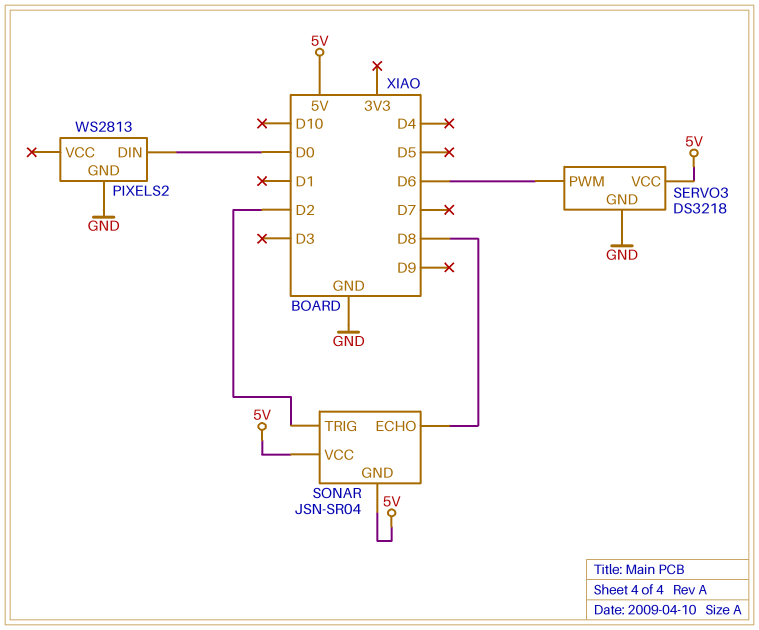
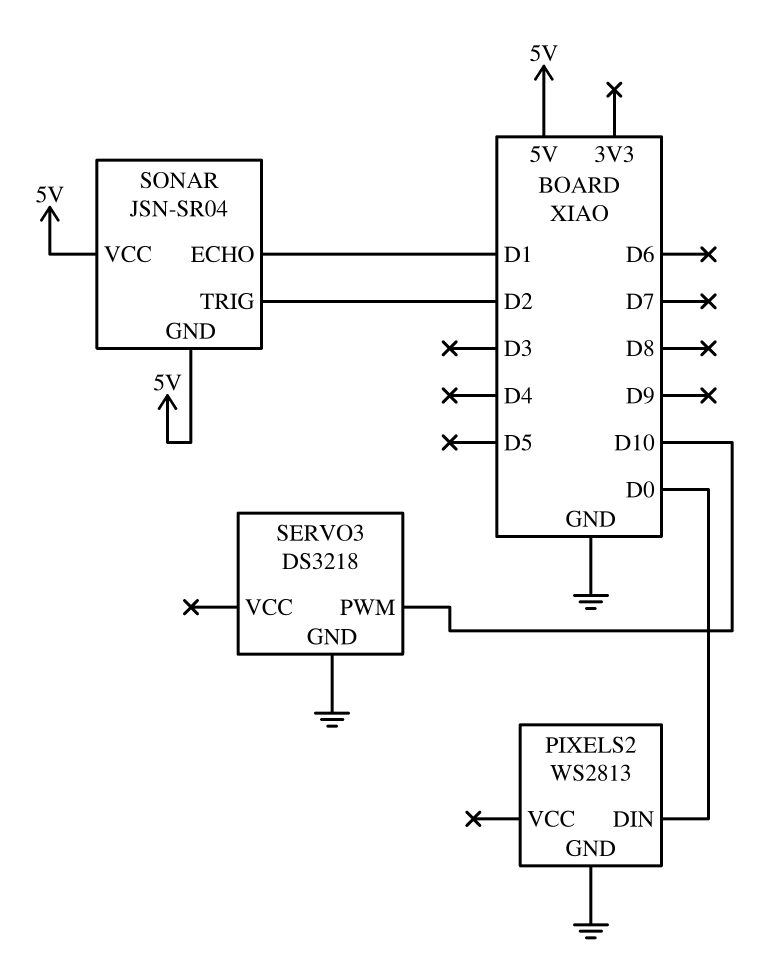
SERVO3 pin PWM: D6 -> D10
SERVO3 pin VCC: 5V -> none
SONAR pin ECHO: D8 -> D1

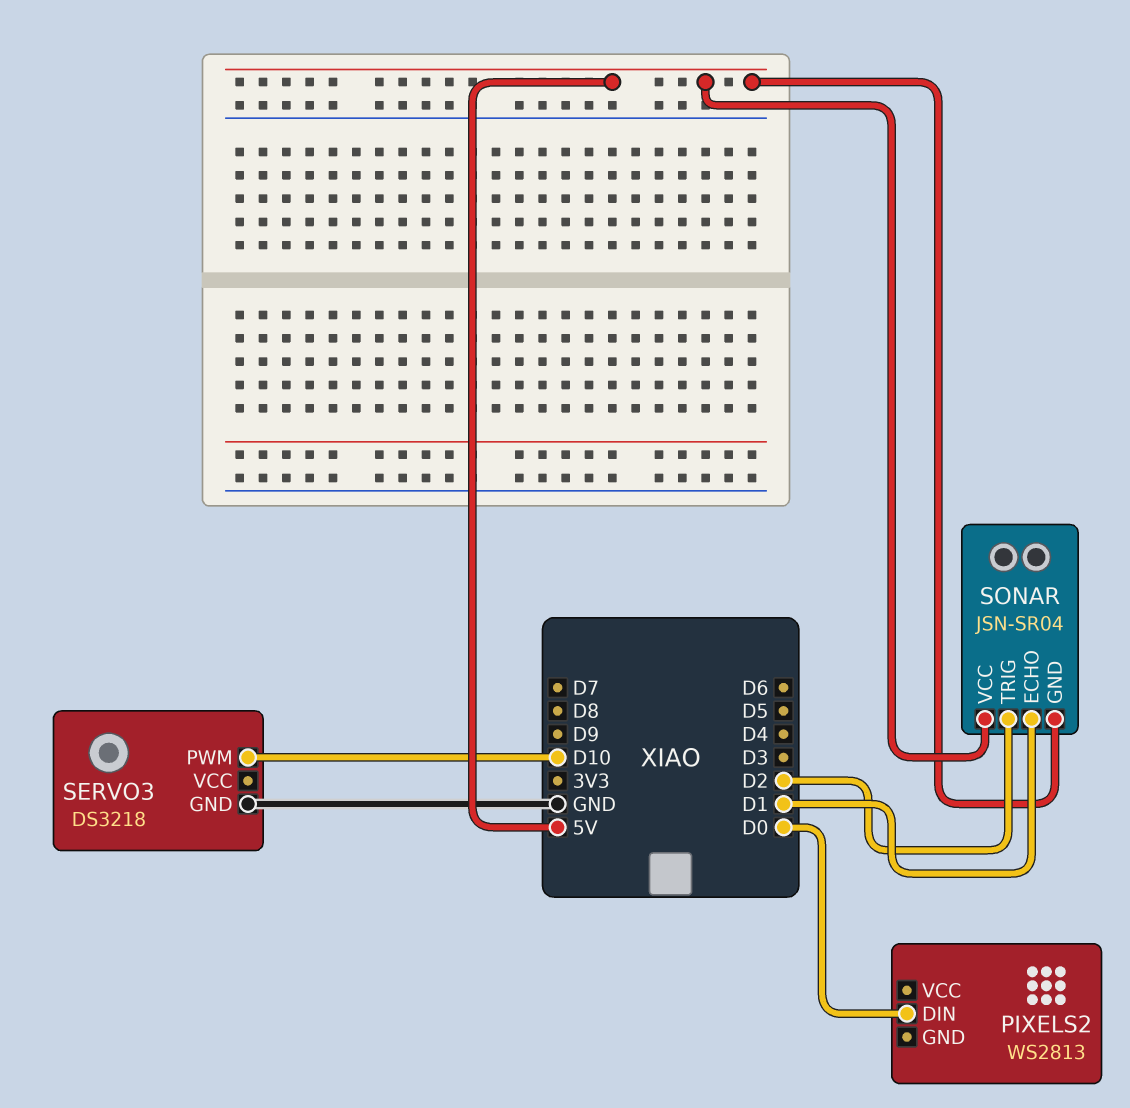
PIXELS2 pin GND: GND -> none

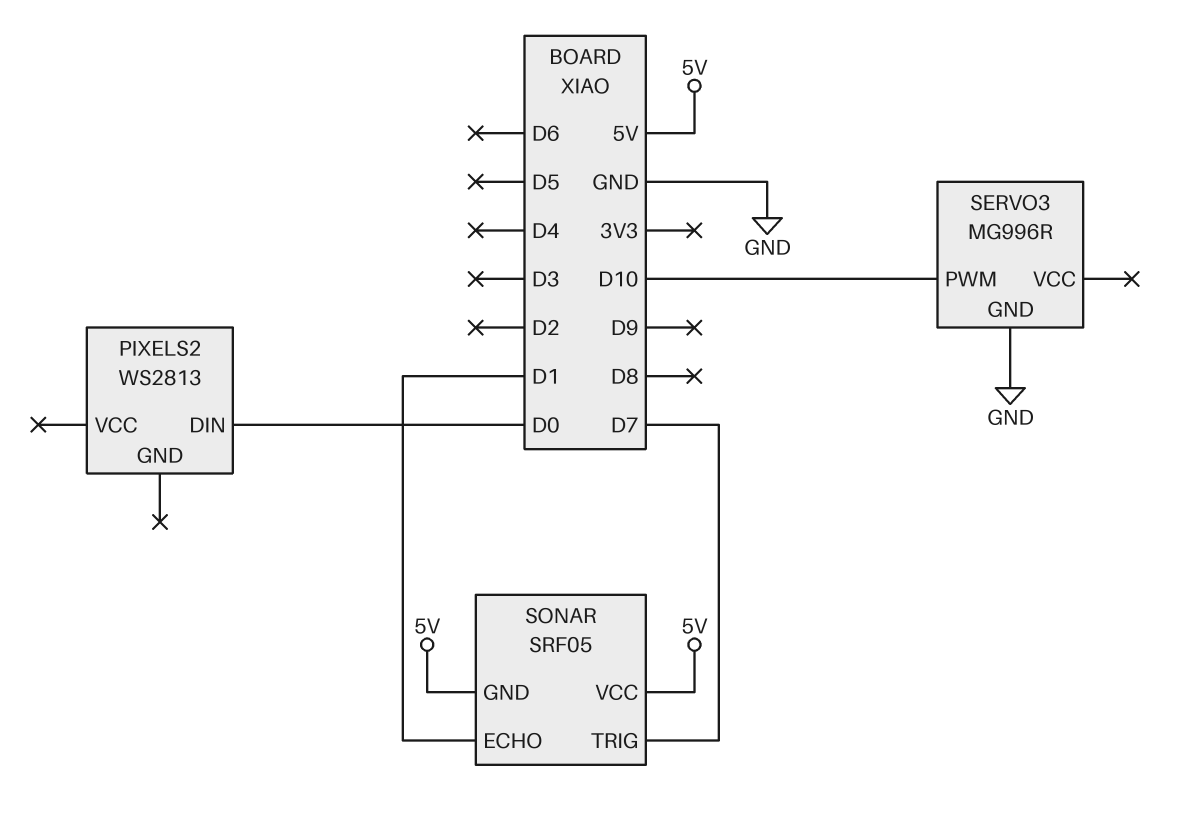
SERVO3: DS3218 -> MG996R
SONAR: JSN-SR04 -> SRF05
SONAR pin TRIG: D2 -> D7

